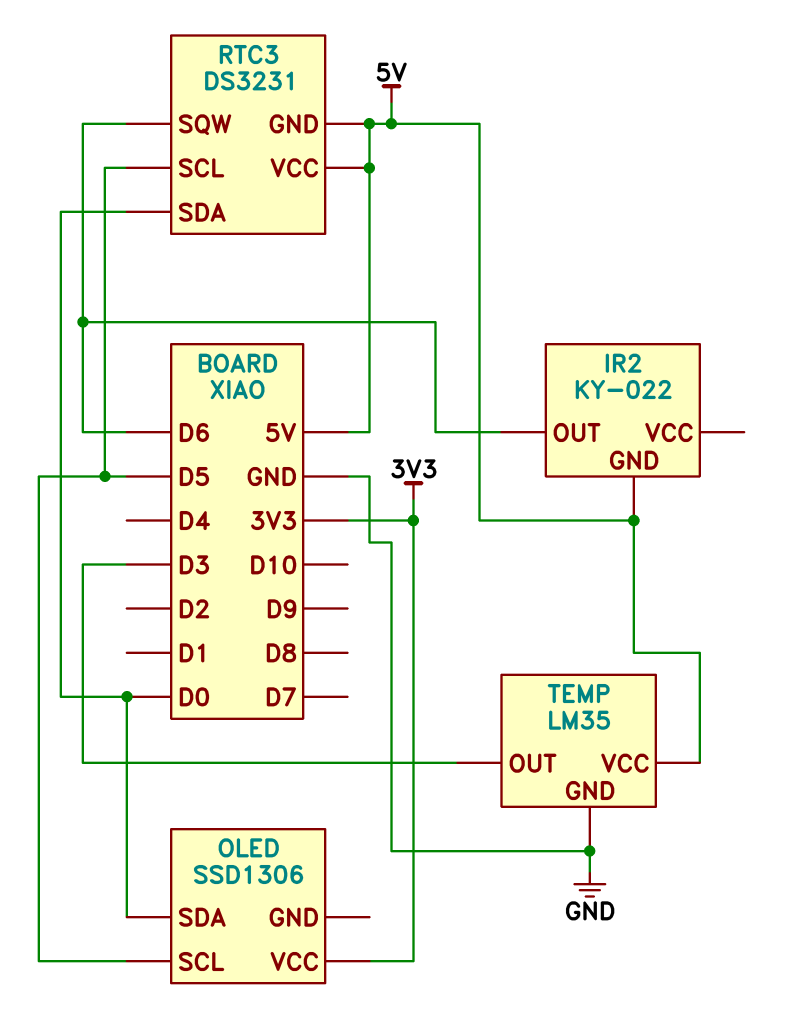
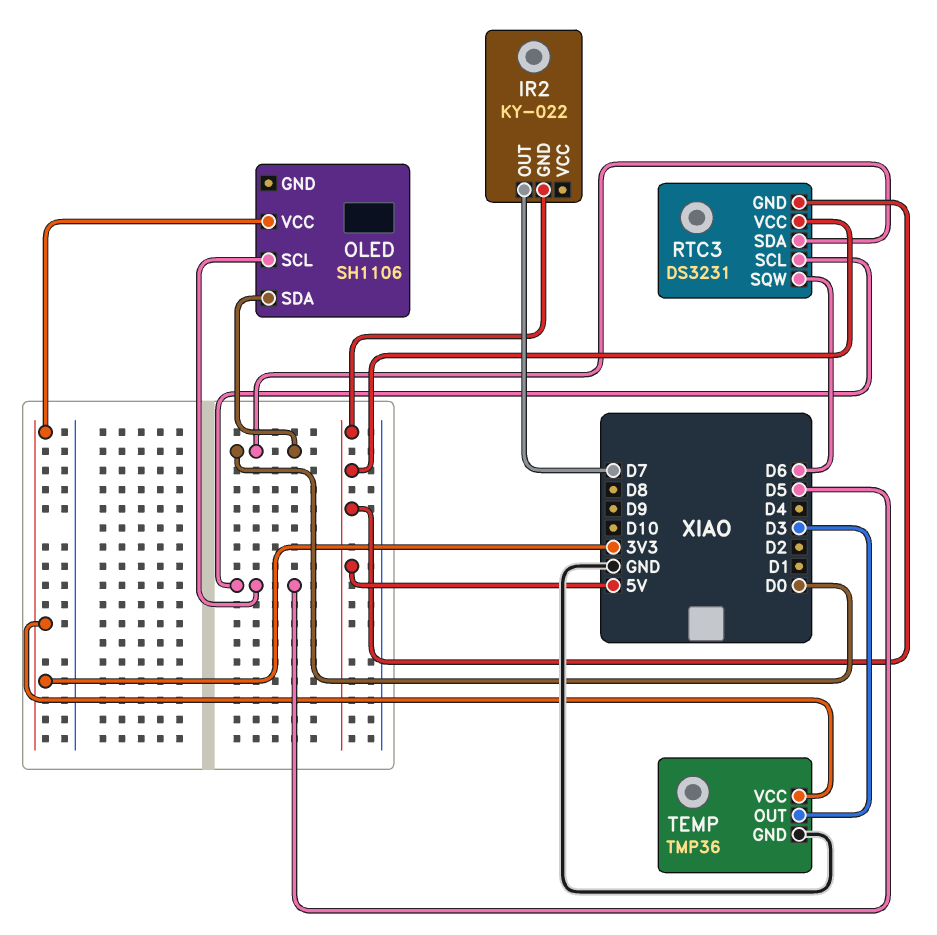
IR2 pin OUT: D6 -> D7
OLED: SSD1306 -> SH1106
TEMP: LM35 -> TMP36
TEMP pin VCC: 5V -> 3V3

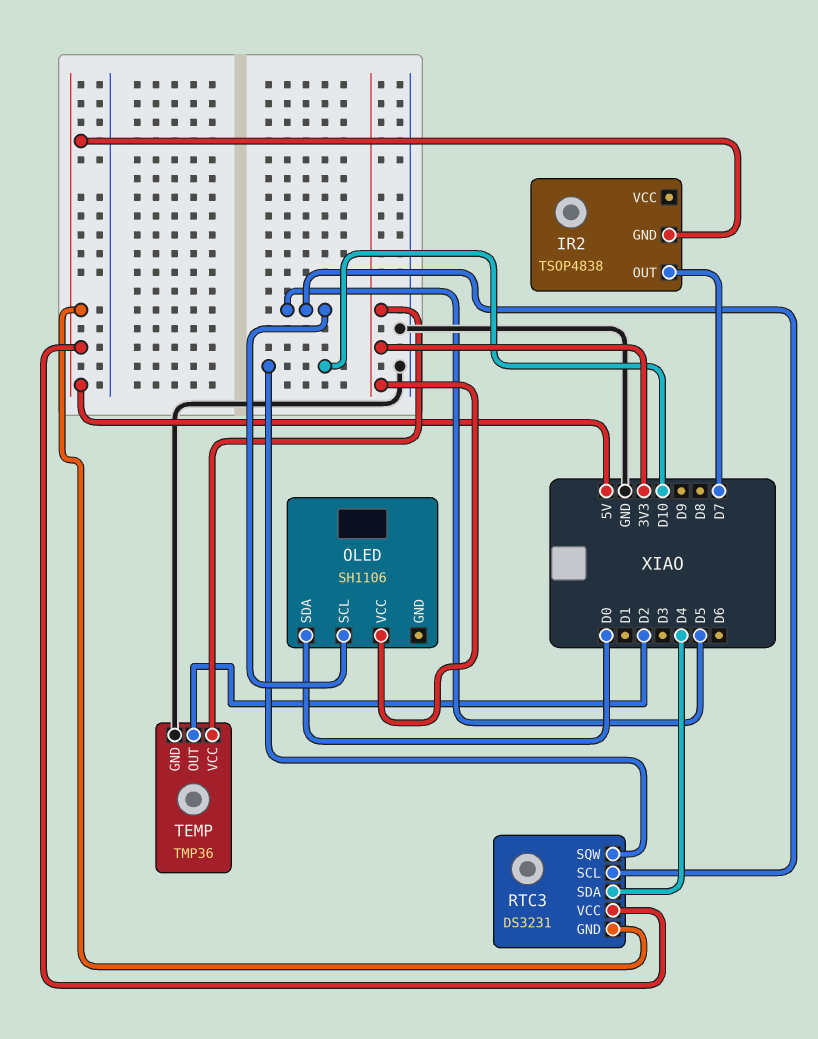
IR2: KY-022 -> TSOP4838
RTC3 pin SDA: D0 -> D4
RTC3 pin SQW: D6 -> D10
TEMP pin OUT: D3 -> D2

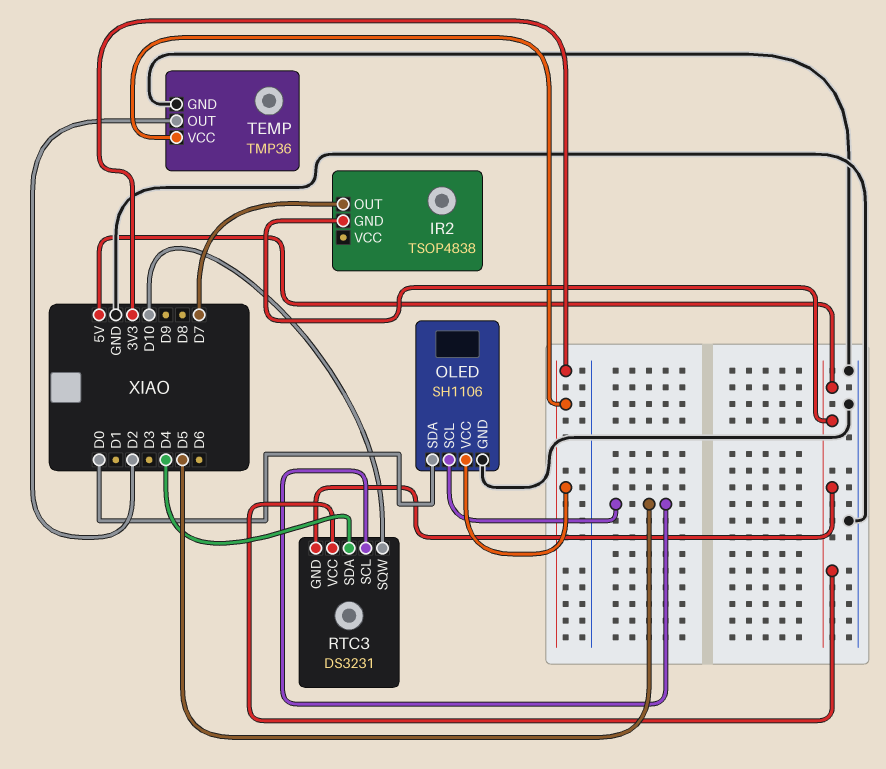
OLED pin GND: none -> GND

